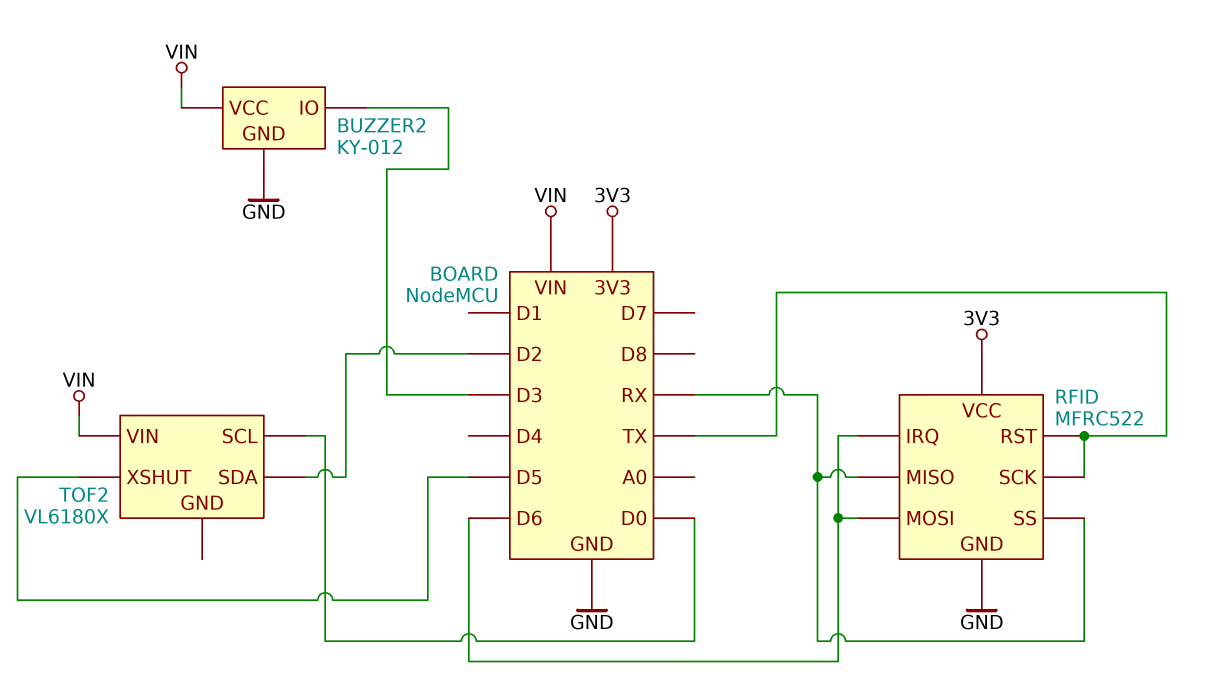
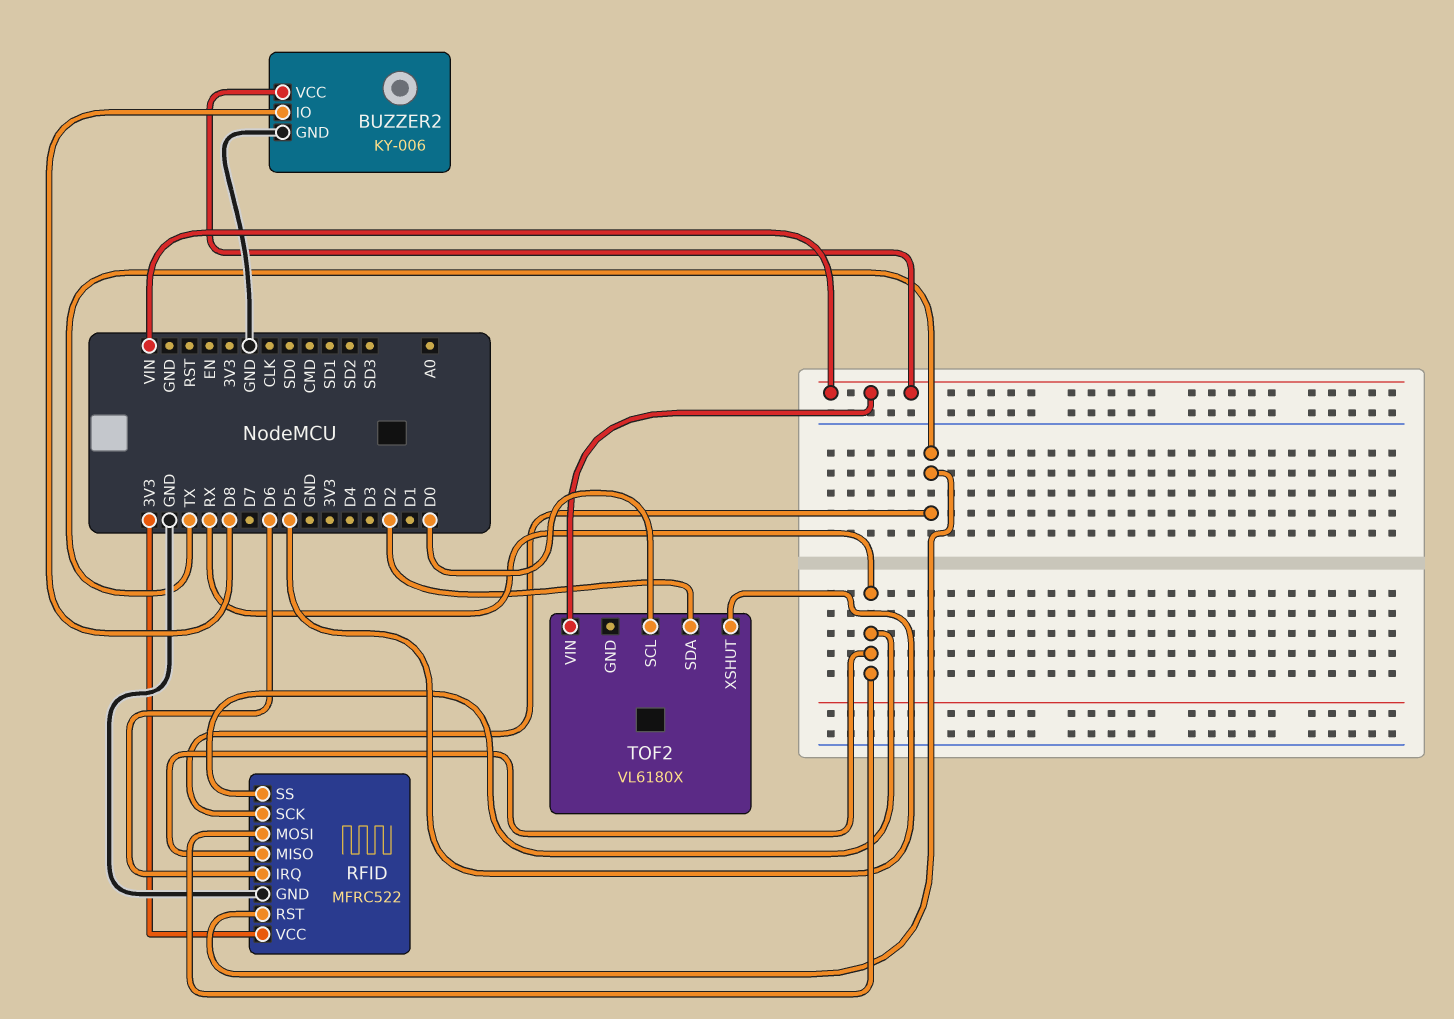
BUZZER2: KY-012 -> KY-006
BUZZER2 pin IO: D3 -> D8
RFID pin MOSI: D6 -> RX

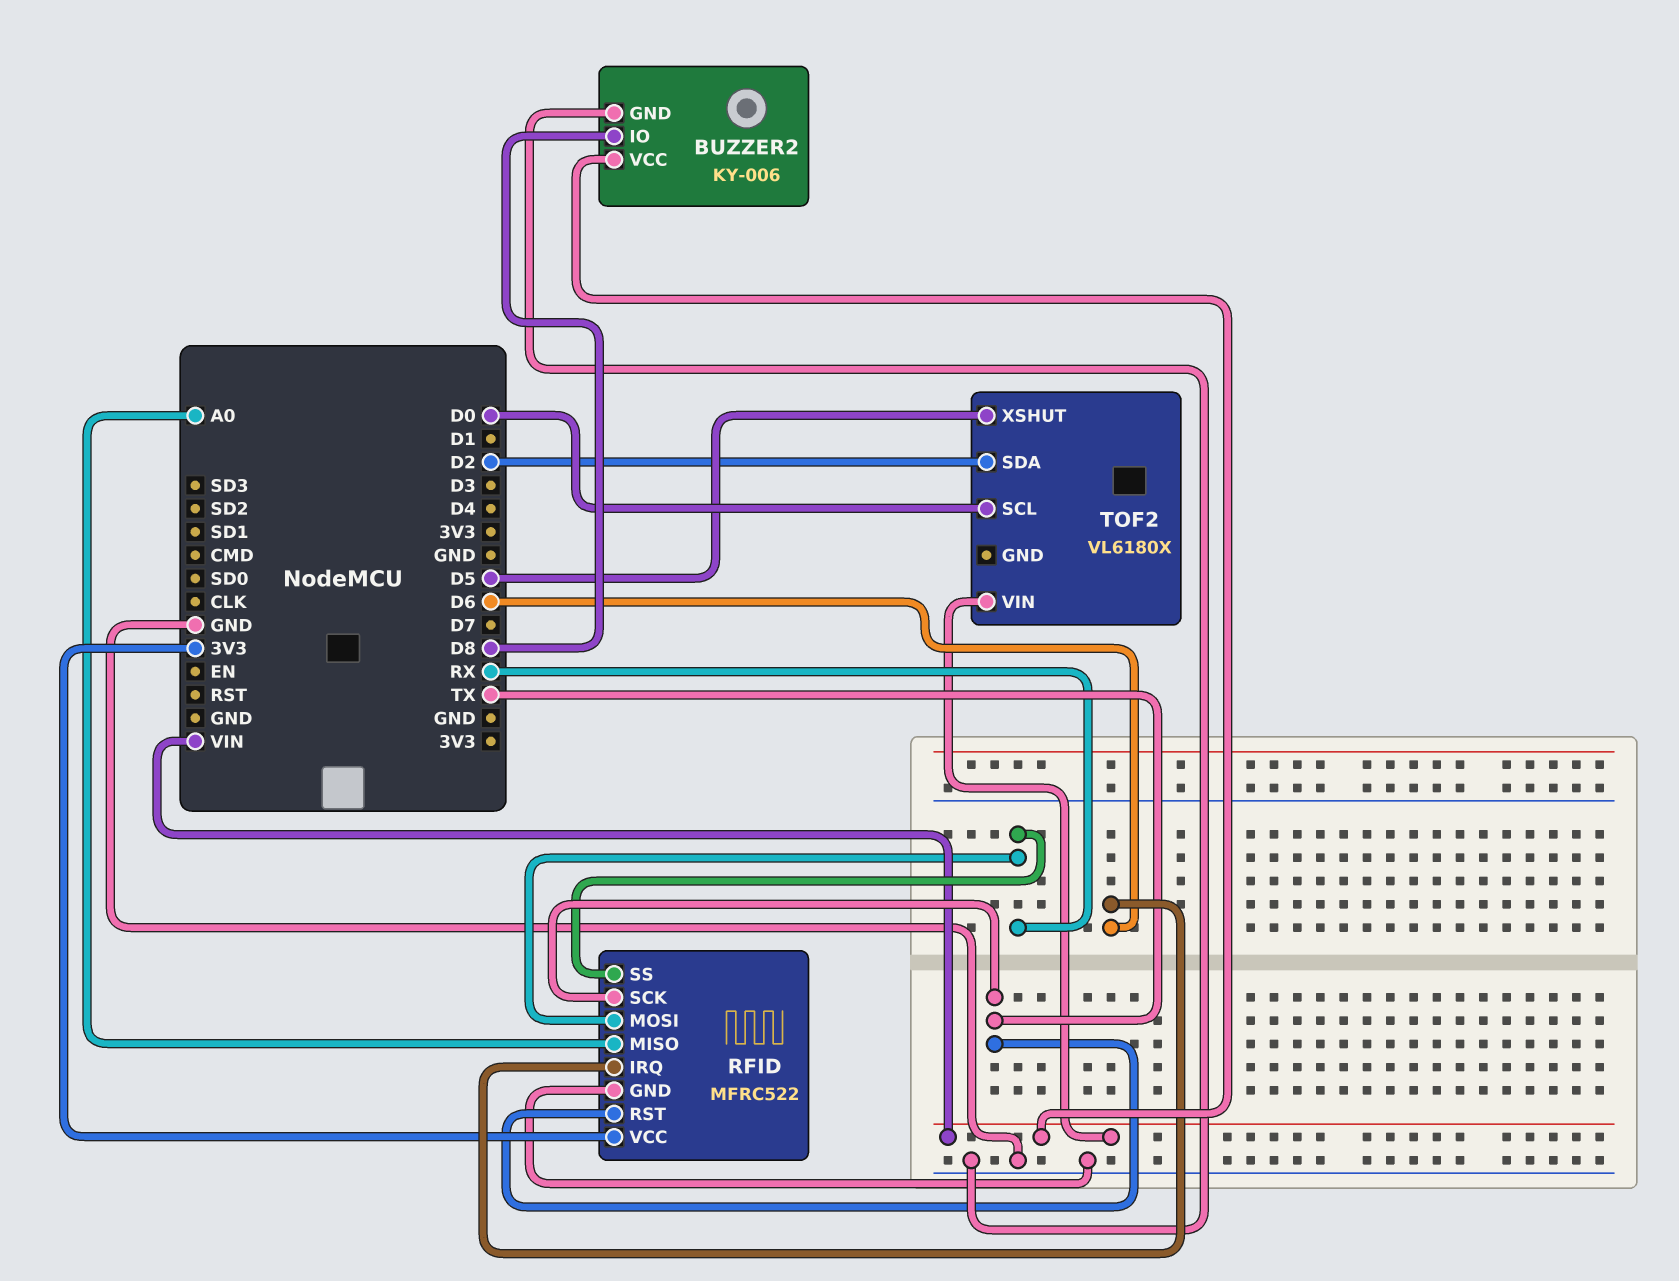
RFID pin MISO: RX -> A0

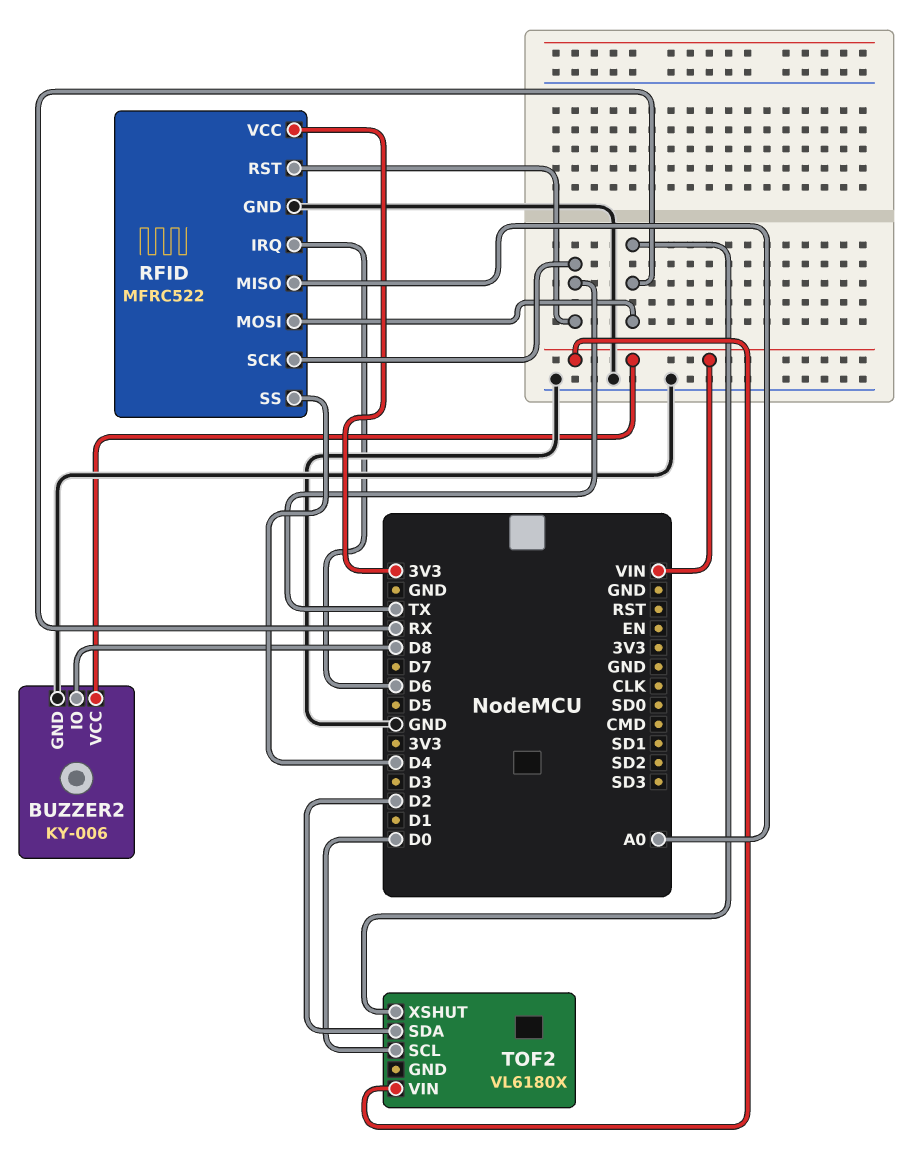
RFID pin SS: RX -> D4
TOF2 pin XSHUT: D5 -> RX

